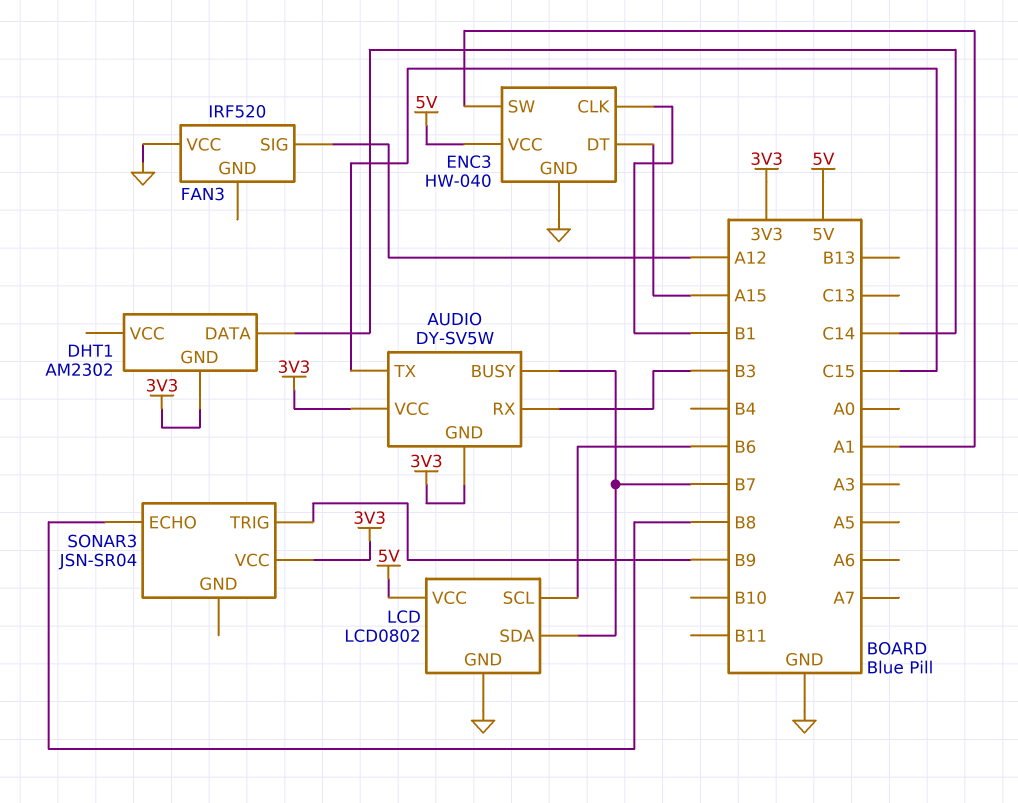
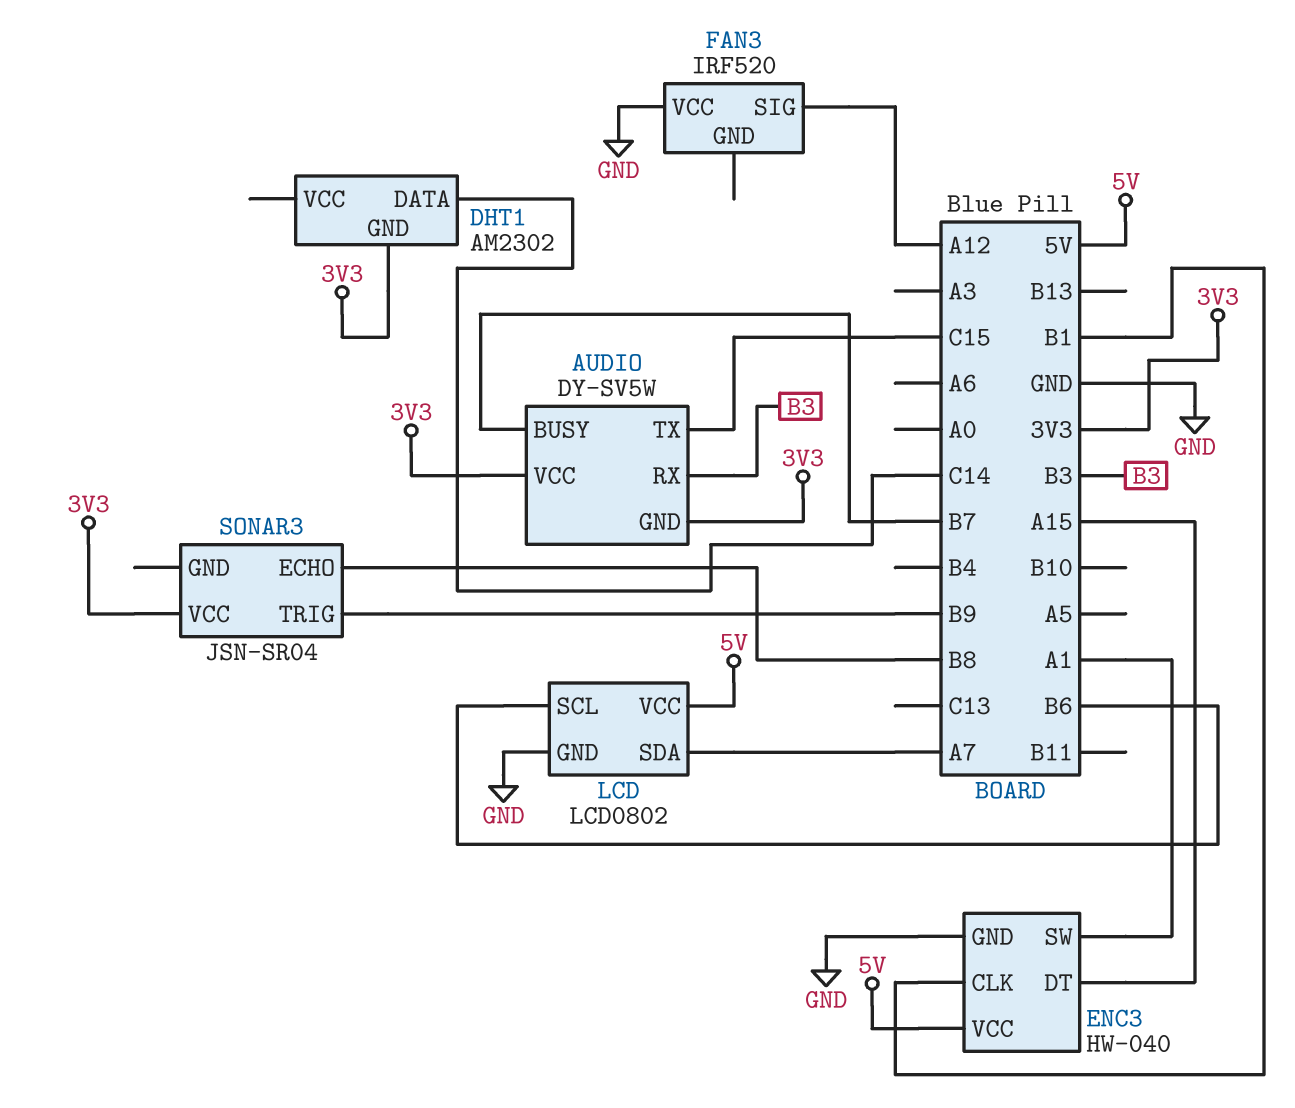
LCD pin SDA: B7 -> A7

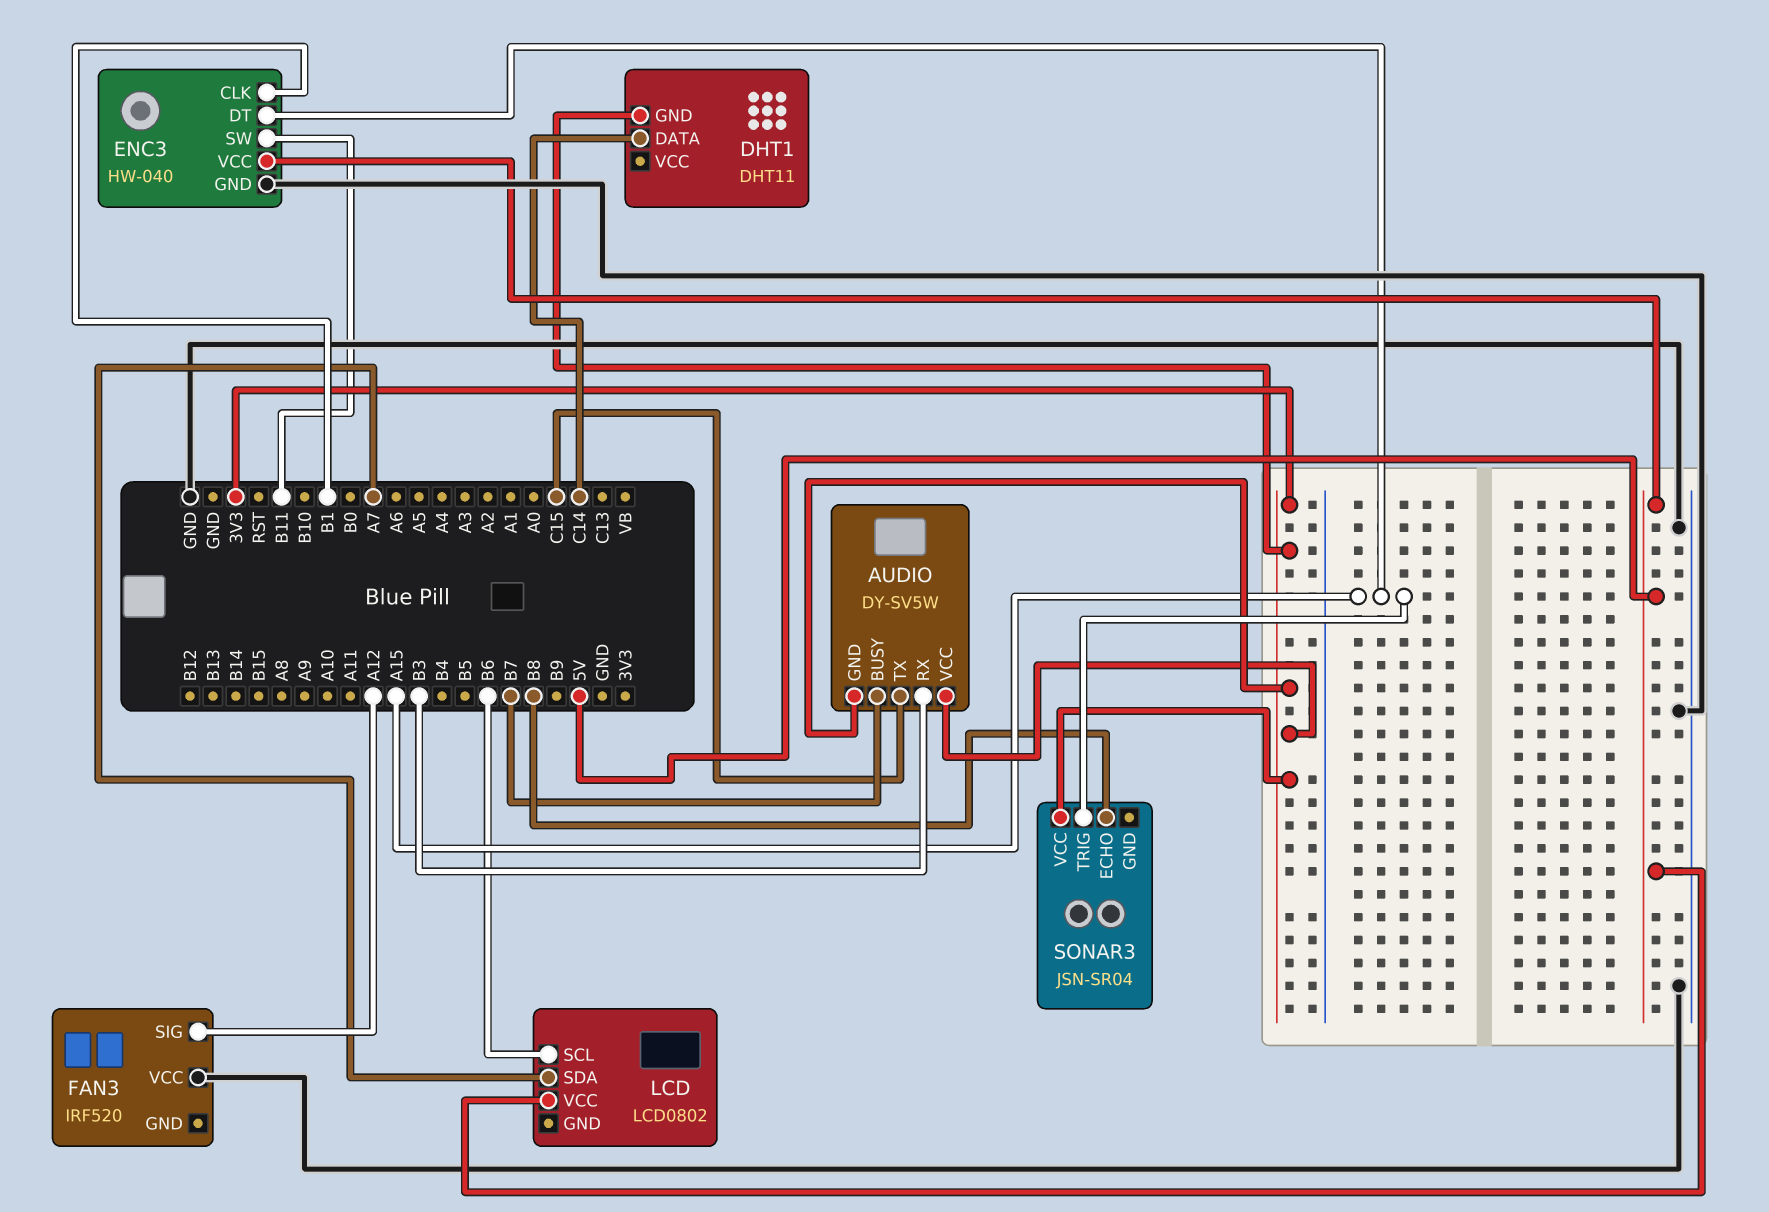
DHT1: AM2302 -> DHT11
ENC3 pin SW: A1 -> B11
LCD pin GND: GND -> none
SONAR3 pin TRIG: B9 -> A15

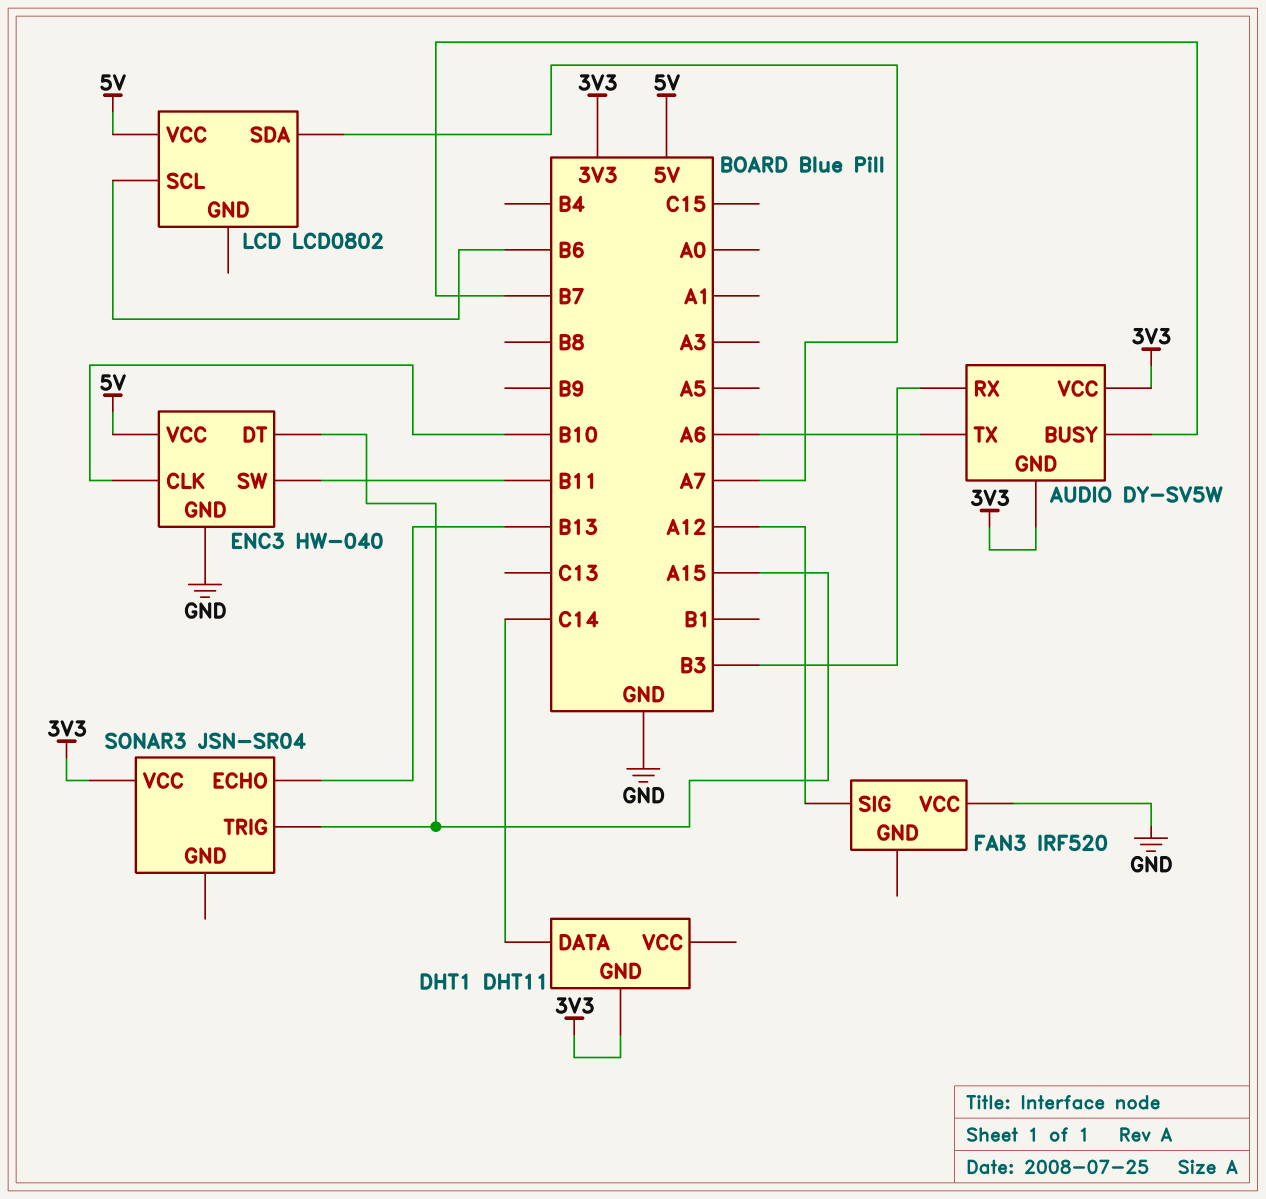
AUDIO pin TX: C15 -> A6
ENC3 pin CLK: B1 -> B10
SONAR3 pin ECHO: B8 -> B13

